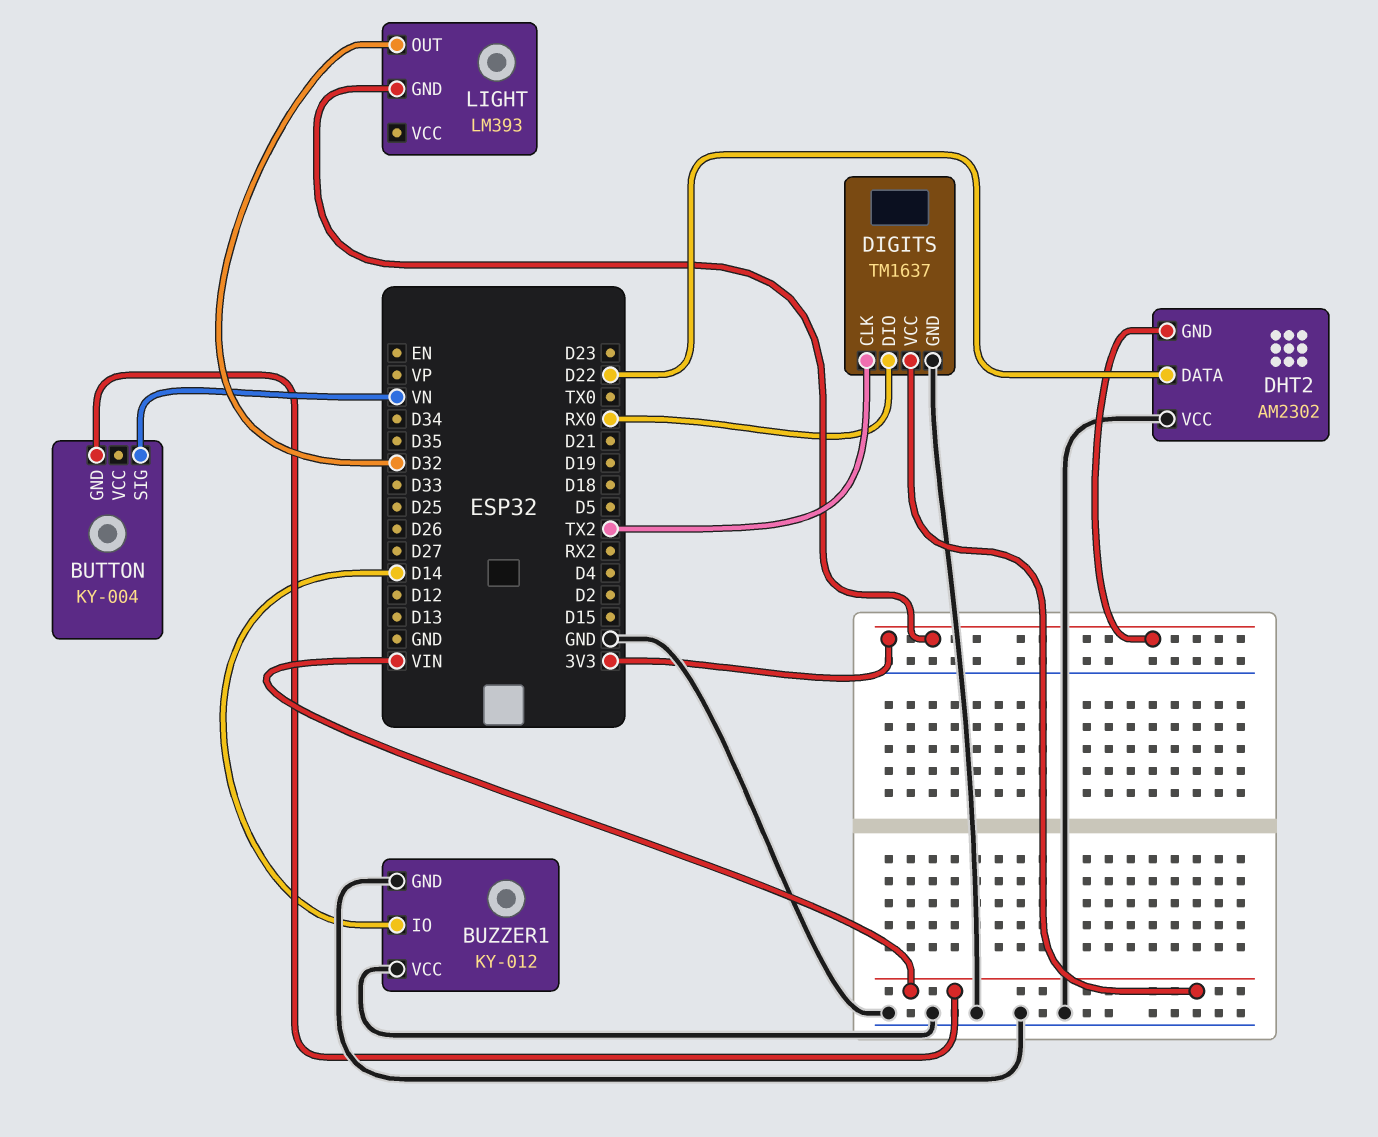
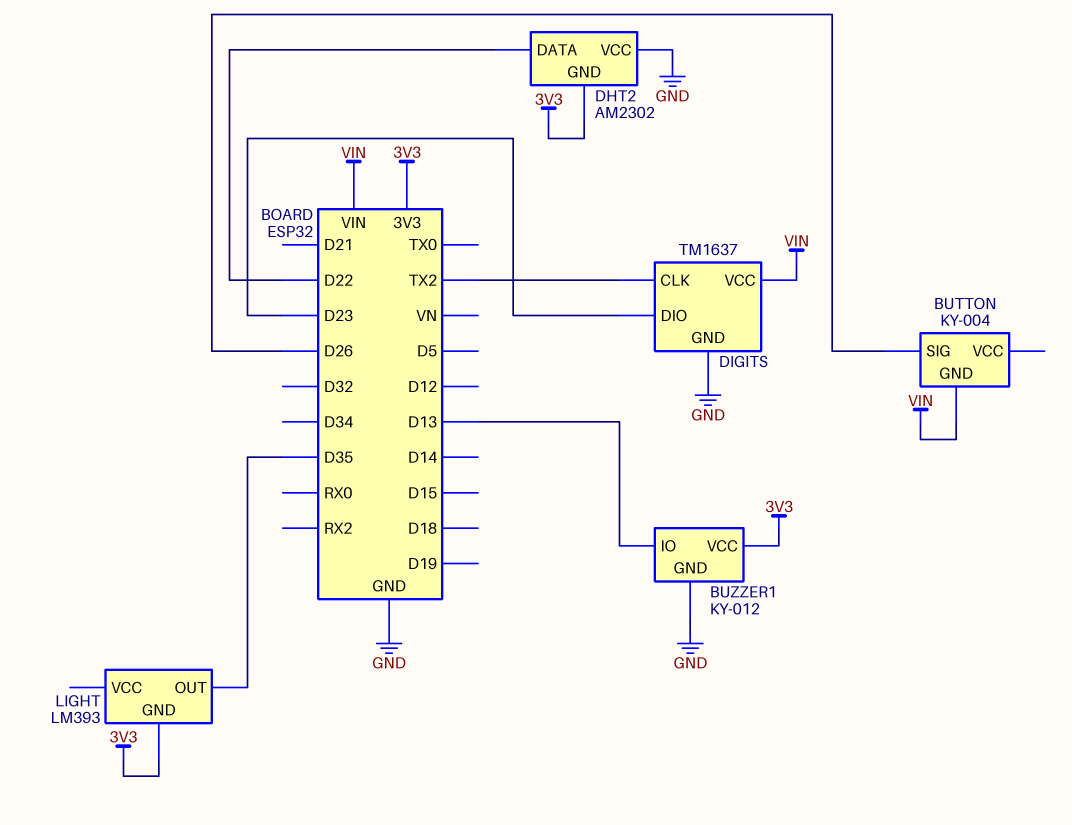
BUTTON pin SIG: VN -> D26
BUZZER1 pin IO: D14 -> D13
BUZZER1 pin VCC: GND -> 3V3
DIGITS pin DIO: RX0 -> D23
LIGHT pin OUT: D32 -> D35

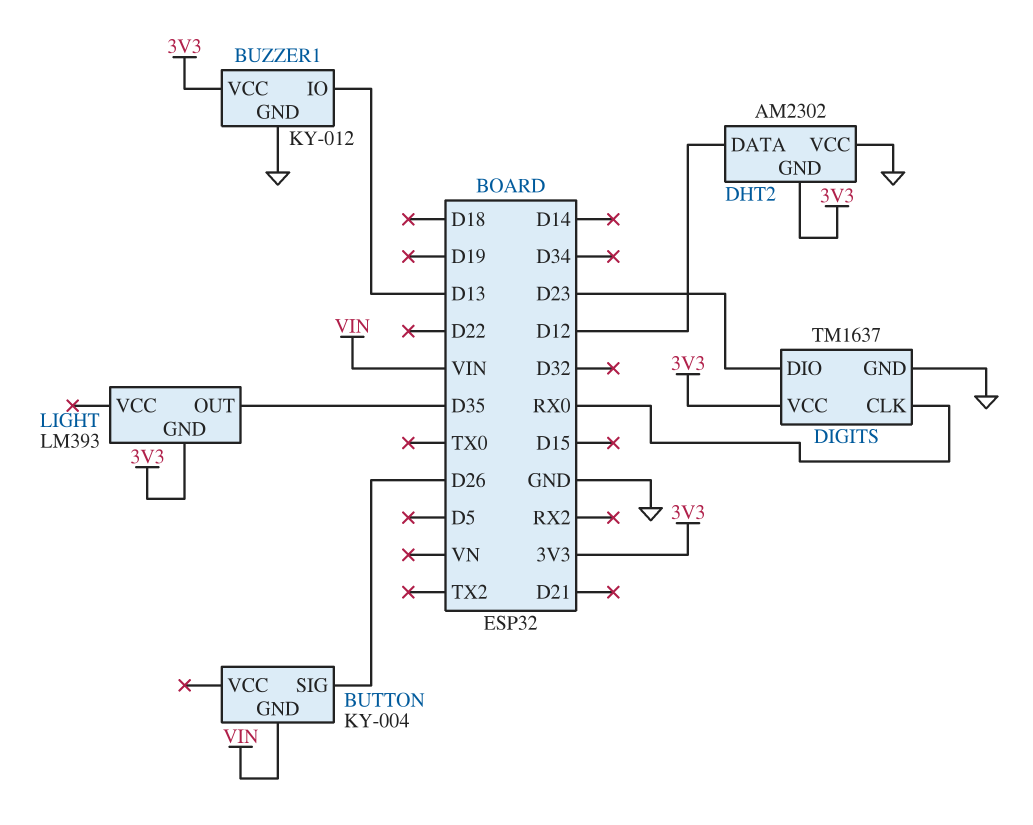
DHT2 pin DATA: D22 -> D12
DIGITS pin CLK: TX2 -> RX0
DIGITS pin VCC: VIN -> 3V3

